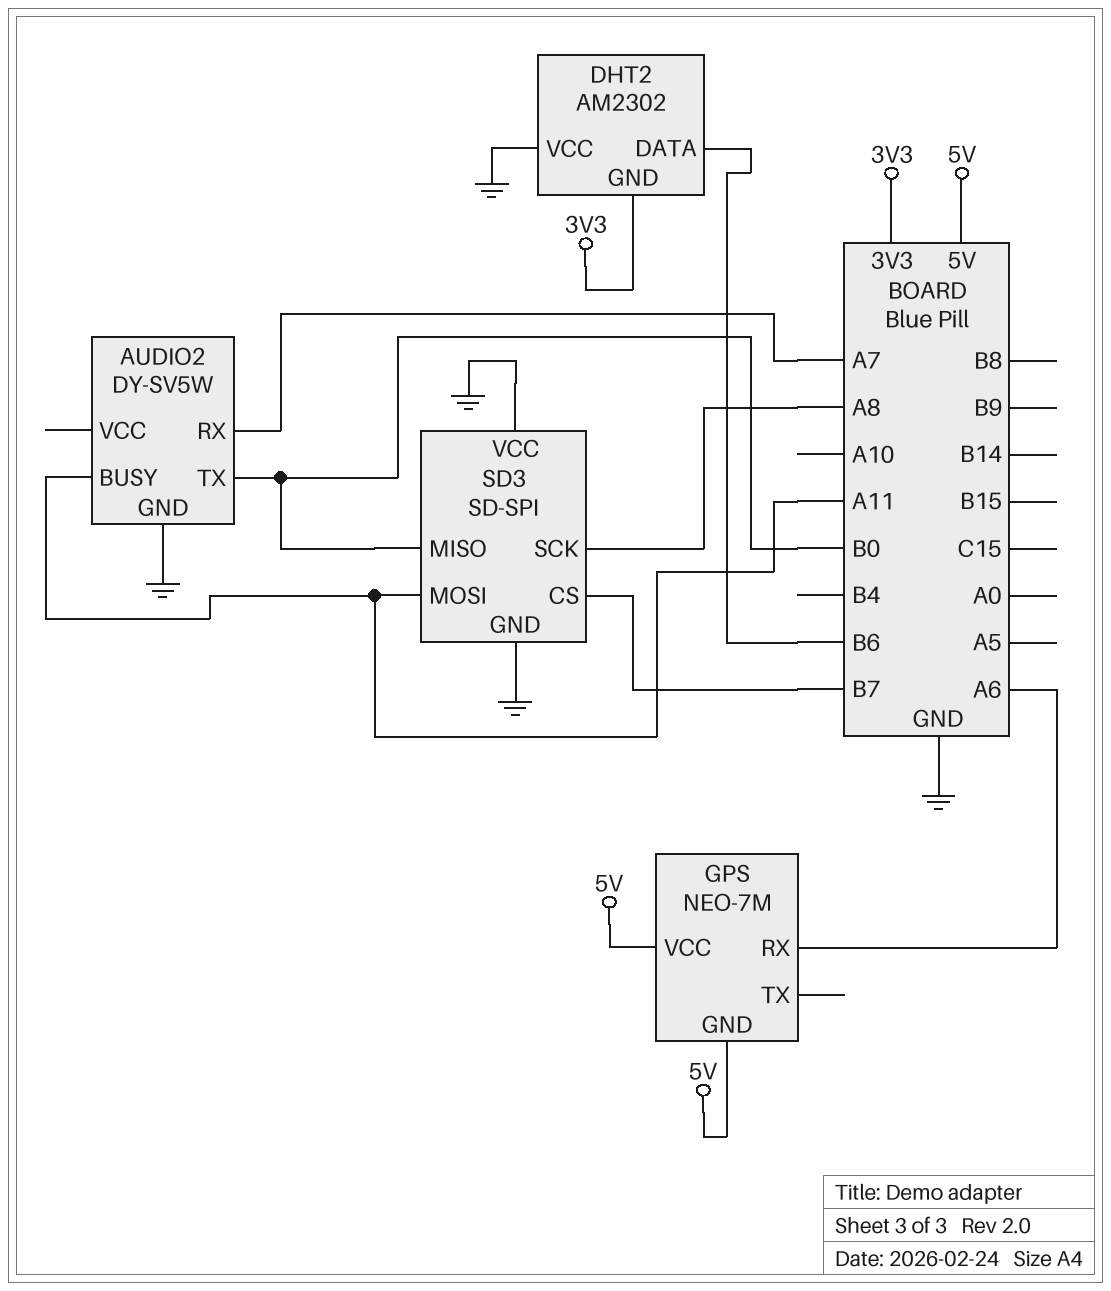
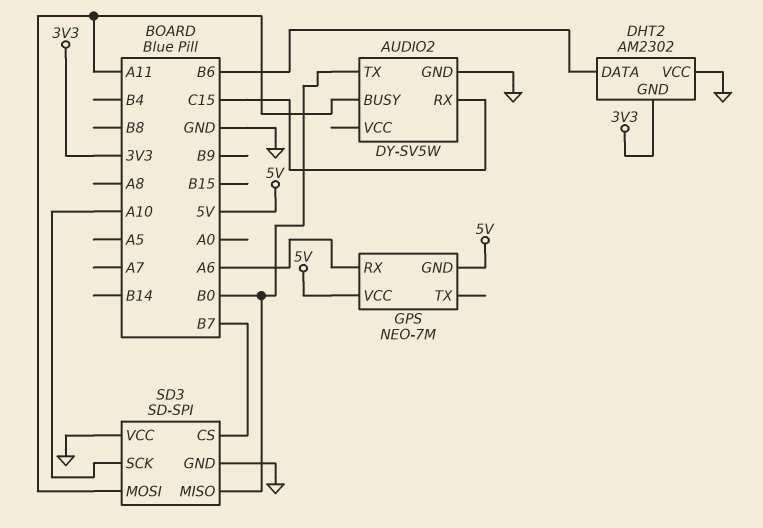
AUDIO2 pin RX: A7 -> C15
SD3 pin SCK: A8 -> A10

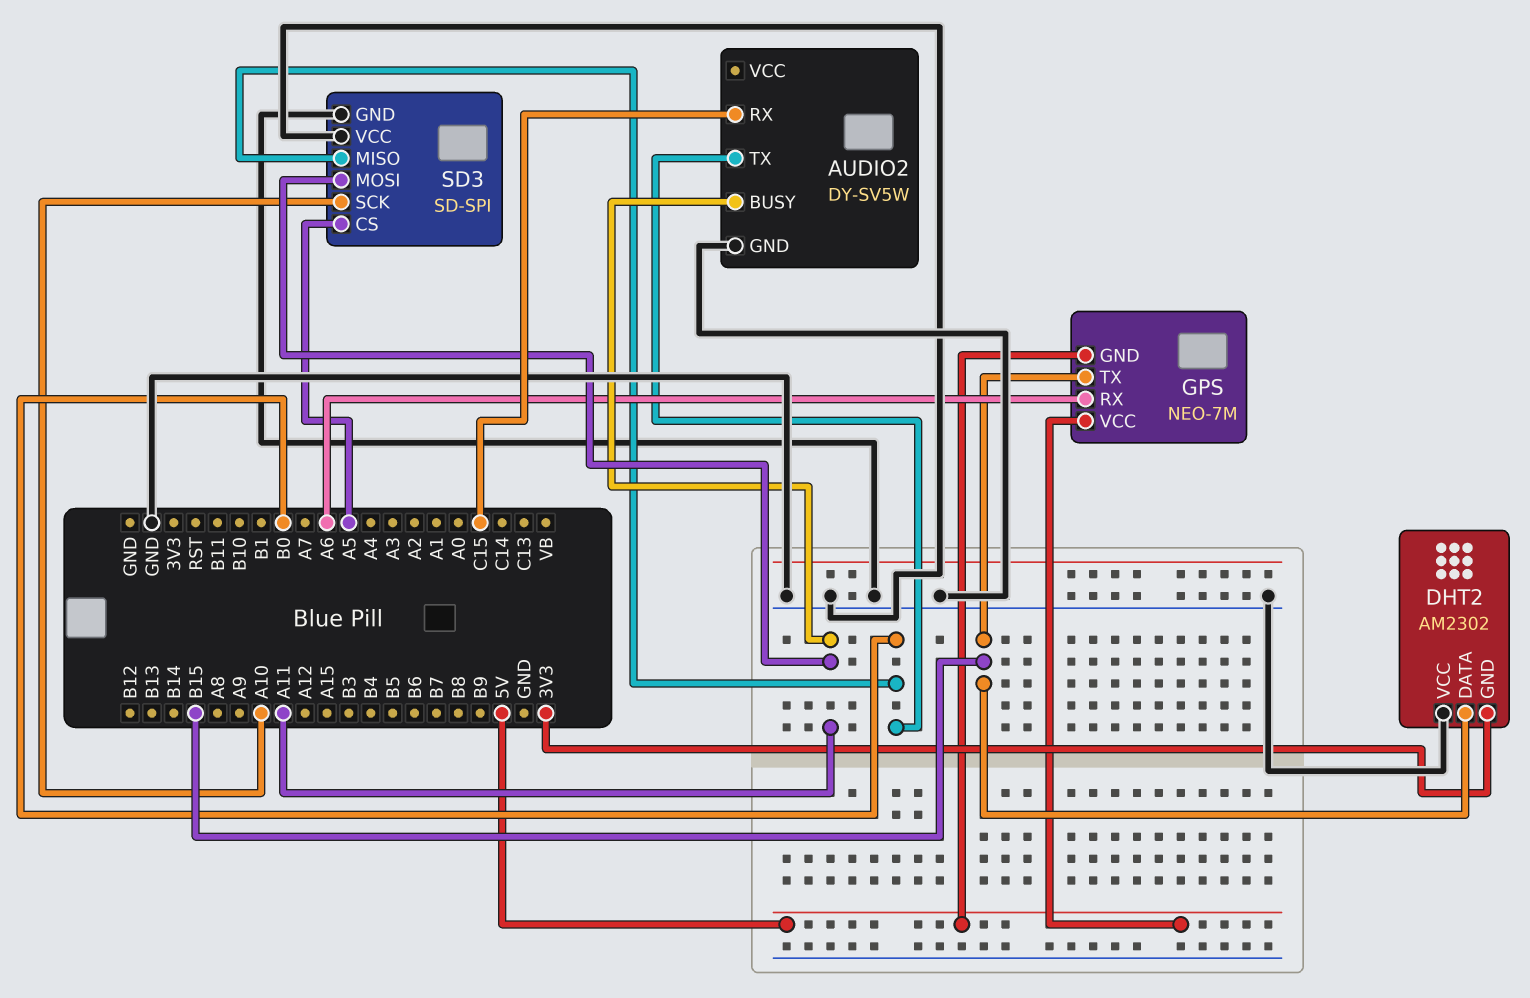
DHT2 pin DATA: B6 -> B15
GPS pin TX: none -> B15
SD3 pin CS: B7 -> A5

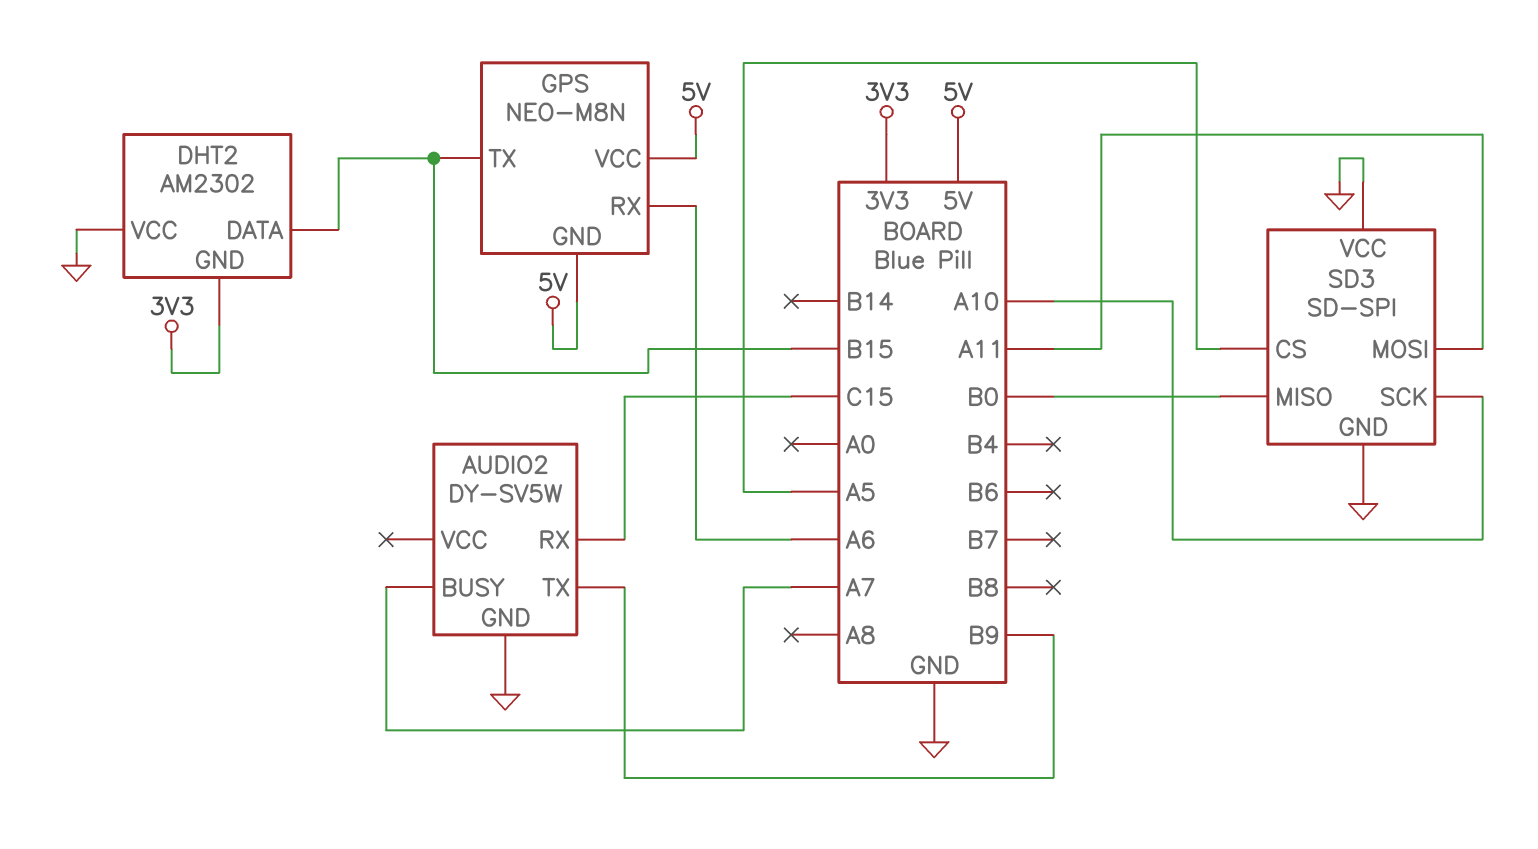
AUDIO2 pin BUSY: A11 -> A7
AUDIO2 pin TX: B0 -> B9
GPS: NEO-7M -> NEO-M8N

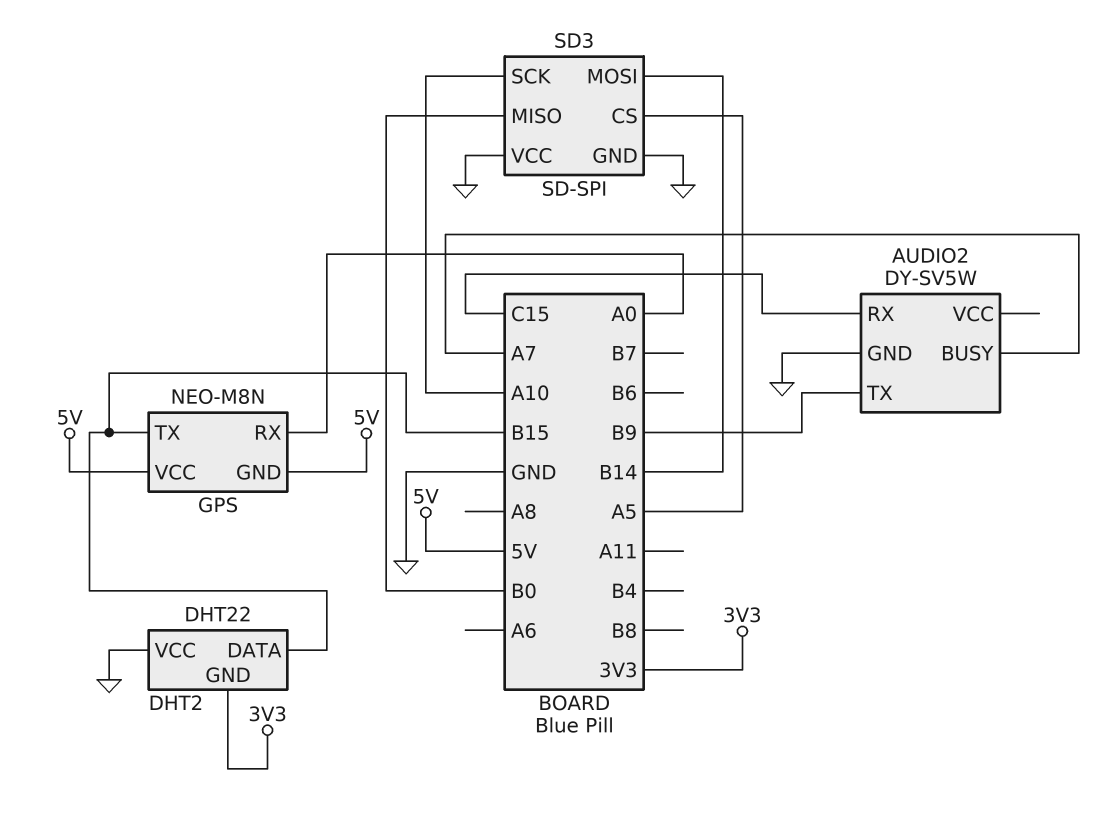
DHT2: AM2302 -> DHT22
GPS pin RX: A6 -> A0
SD3 pin MOSI: A11 -> B14

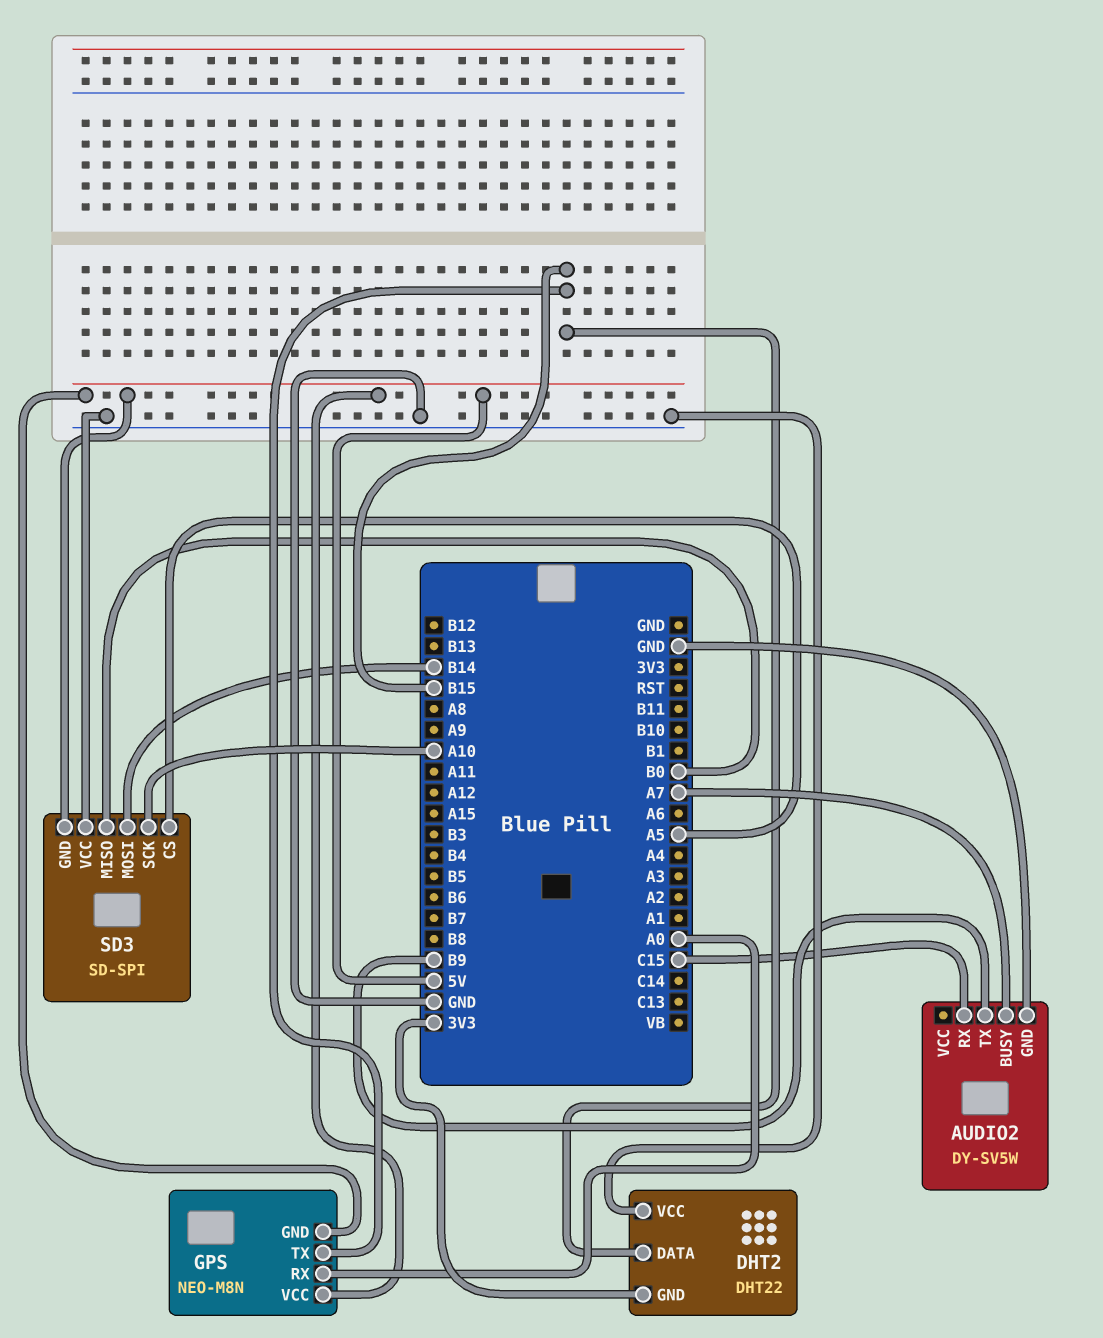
SD3 pin GND: GND -> 5V

